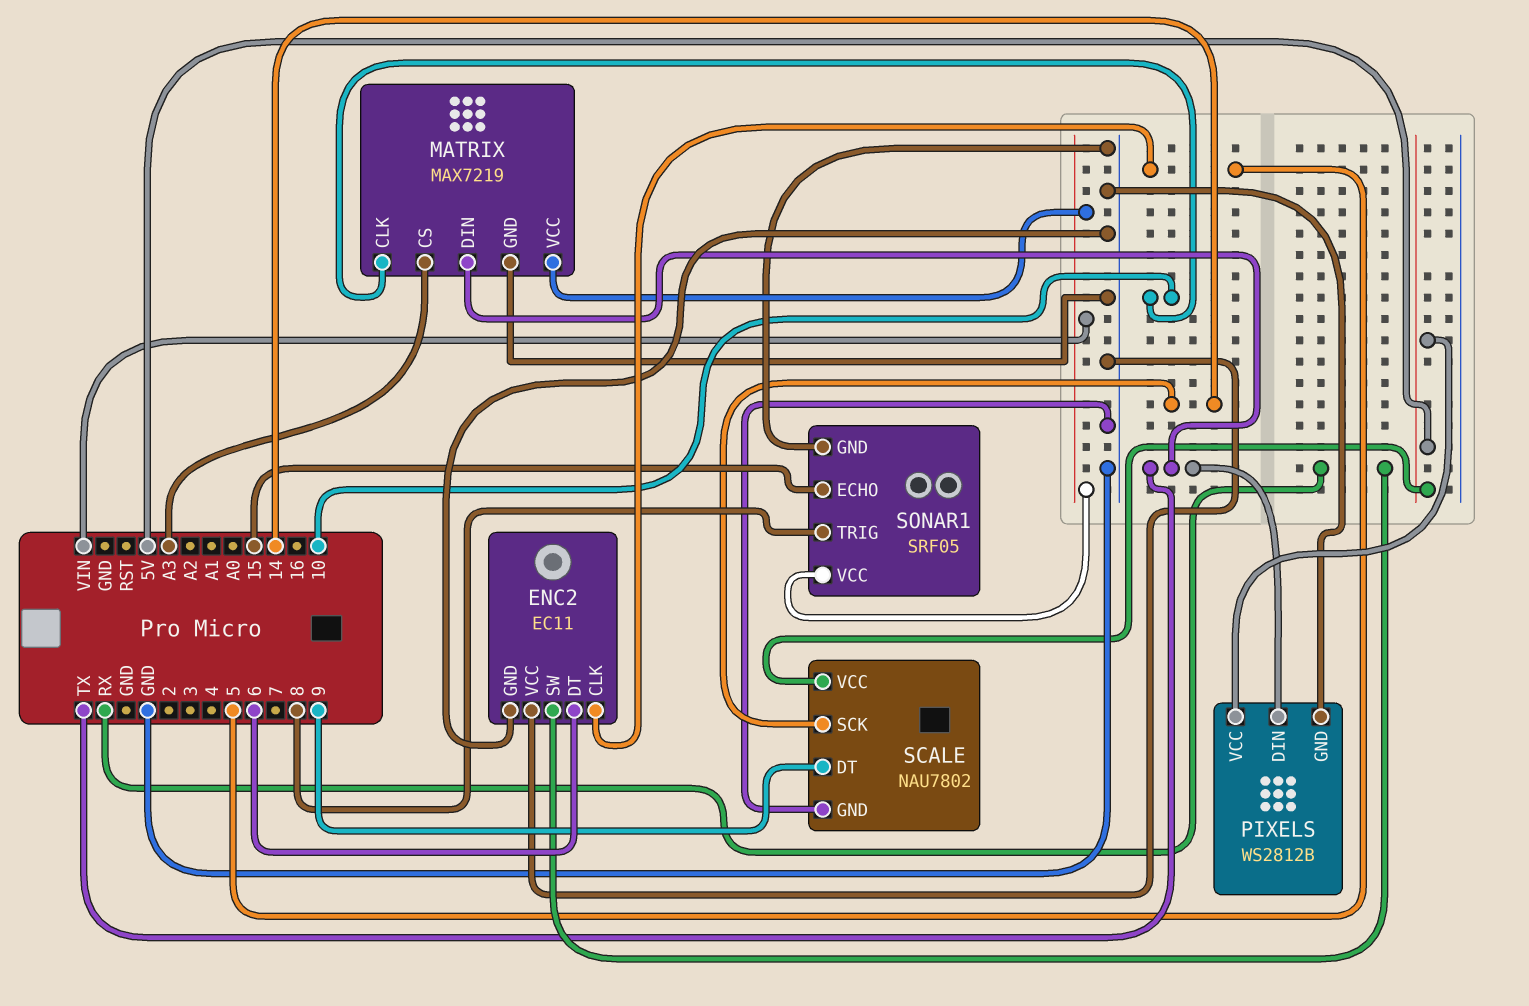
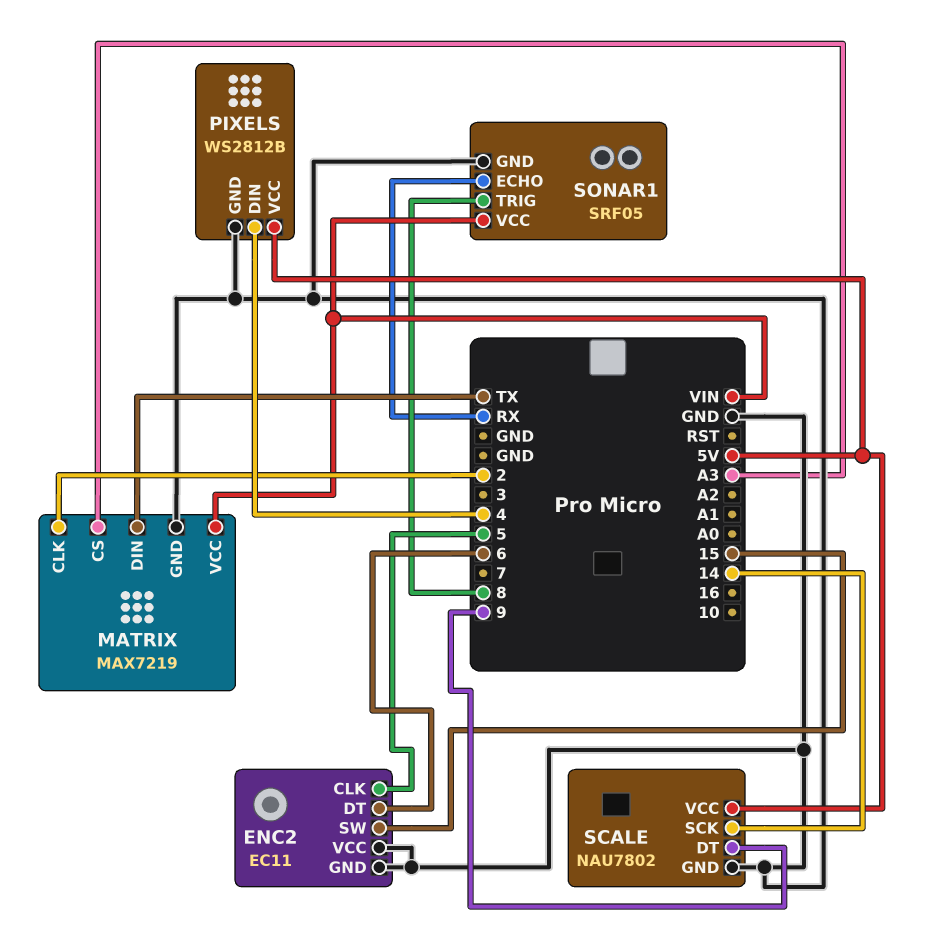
ENC2 pin SW: RX -> 15
MATRIX pin CLK: 10 -> 2
PIXELS pin DIN: TX -> 4
SONAR1 pin ECHO: 15 -> RX

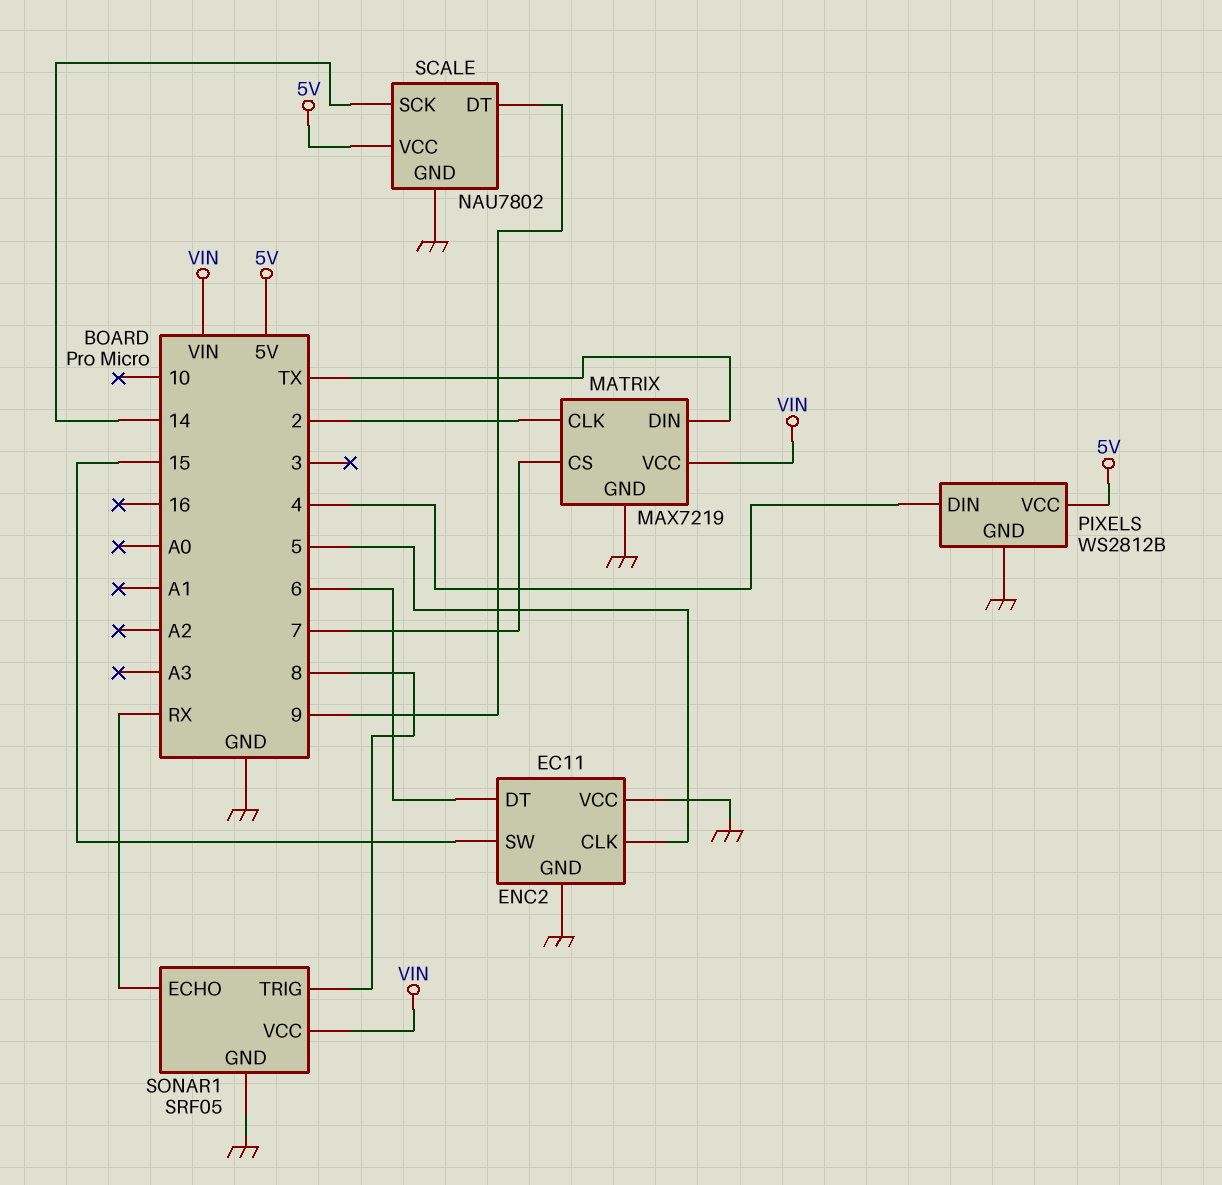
MATRIX pin CS: A3 -> 7

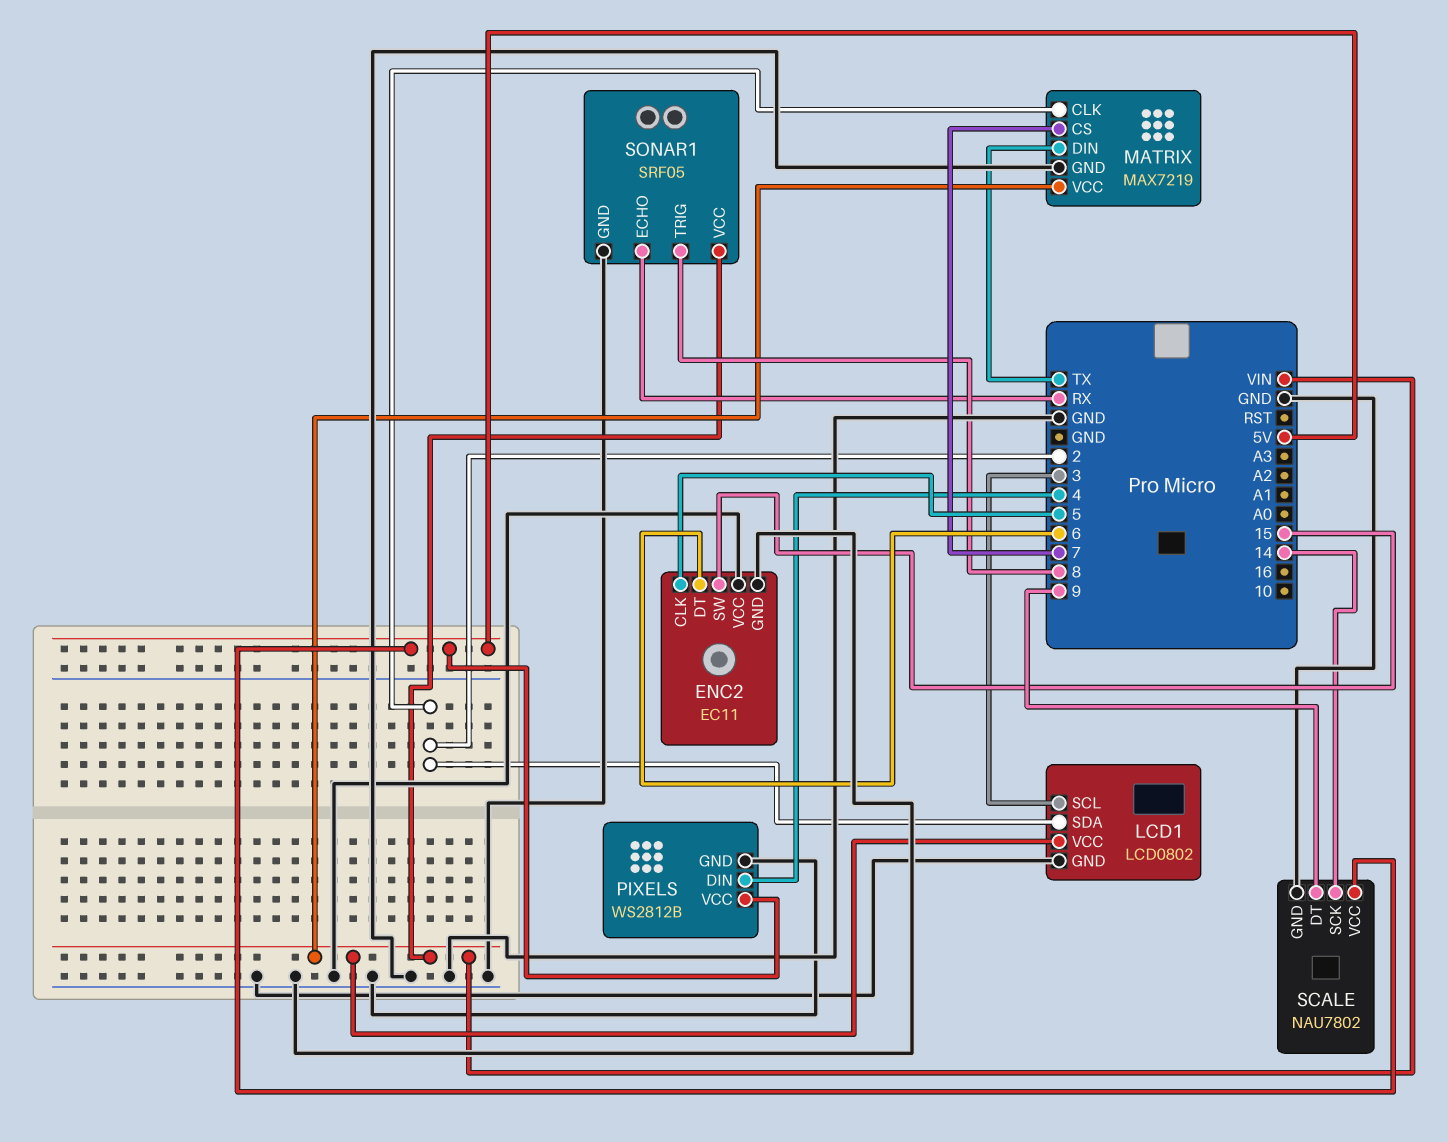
LCD1: none -> LCD0802
LCD1 pin GND: none -> GND
LCD1 pin SCL: none -> 3
LCD1 pin SDA: none -> 2
LCD1 pin VCC: none -> VIN

